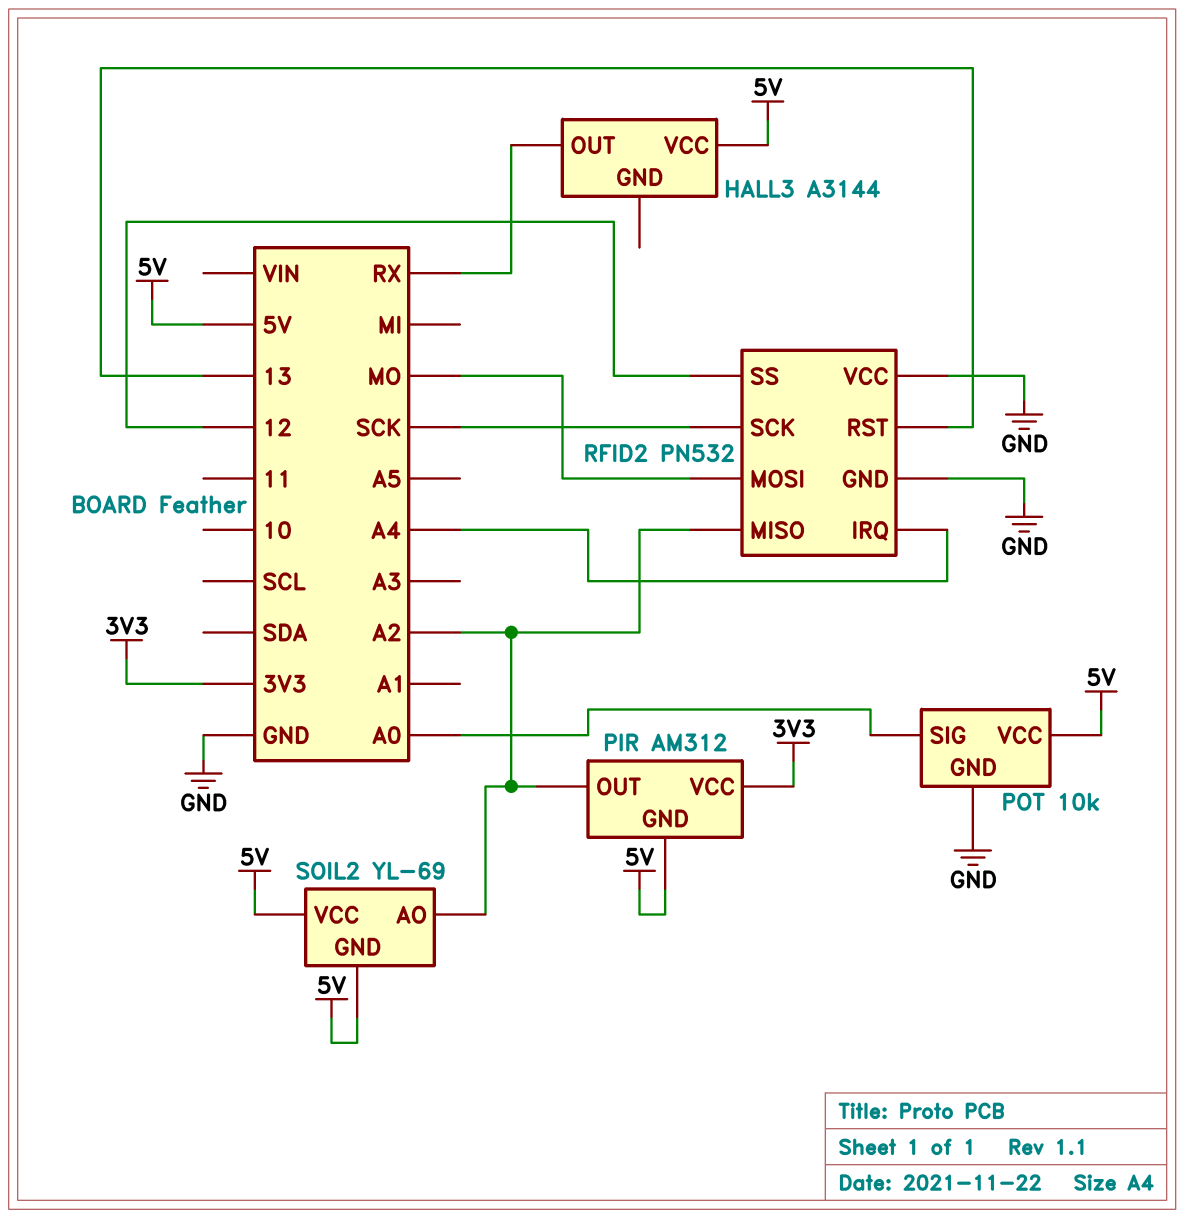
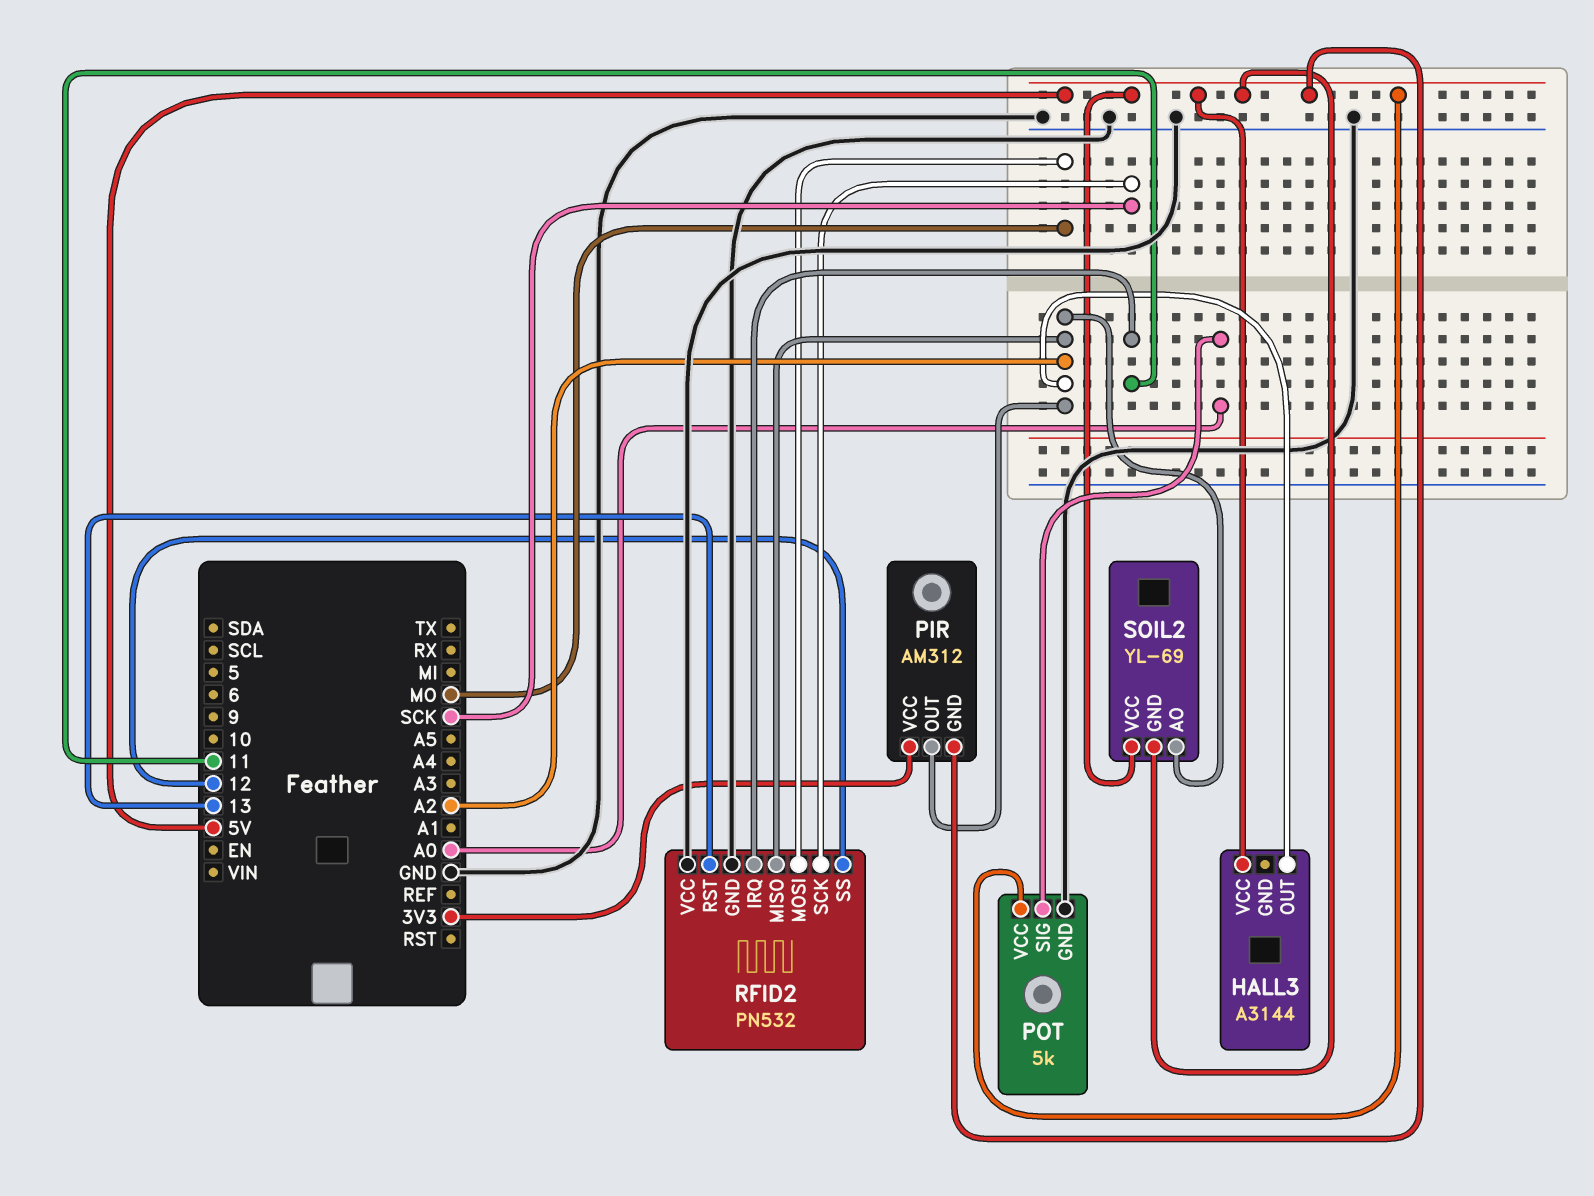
HALL3 pin OUT: RX -> A2
POT: 10k -> 5k
RFID2 pin IRQ: A4 -> 11

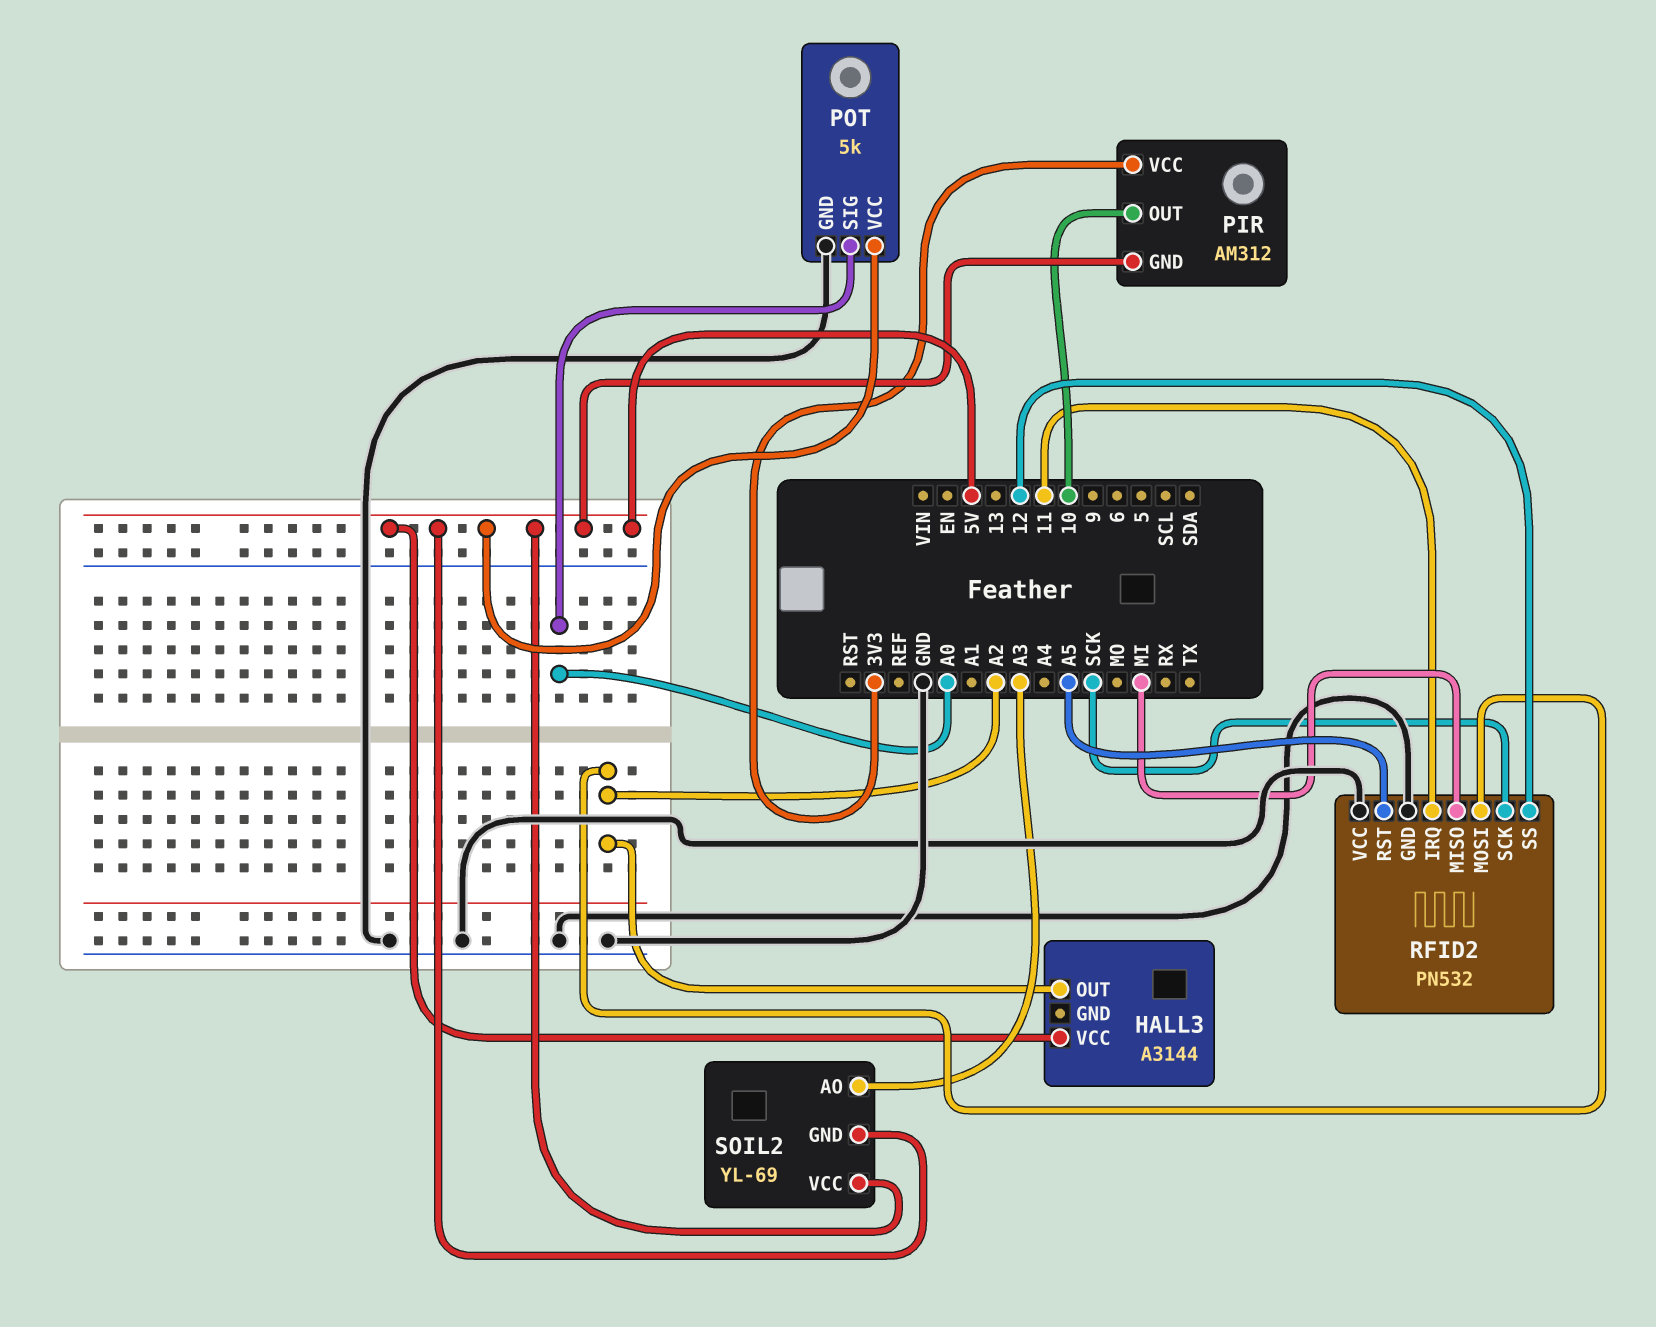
PIR pin OUT: A2 -> 10
RFID2 pin MISO: A2 -> MI
RFID2 pin MOSI: MO -> A2
RFID2 pin RST: 13 -> A5
SOIL2 pin AO: A2 -> A3

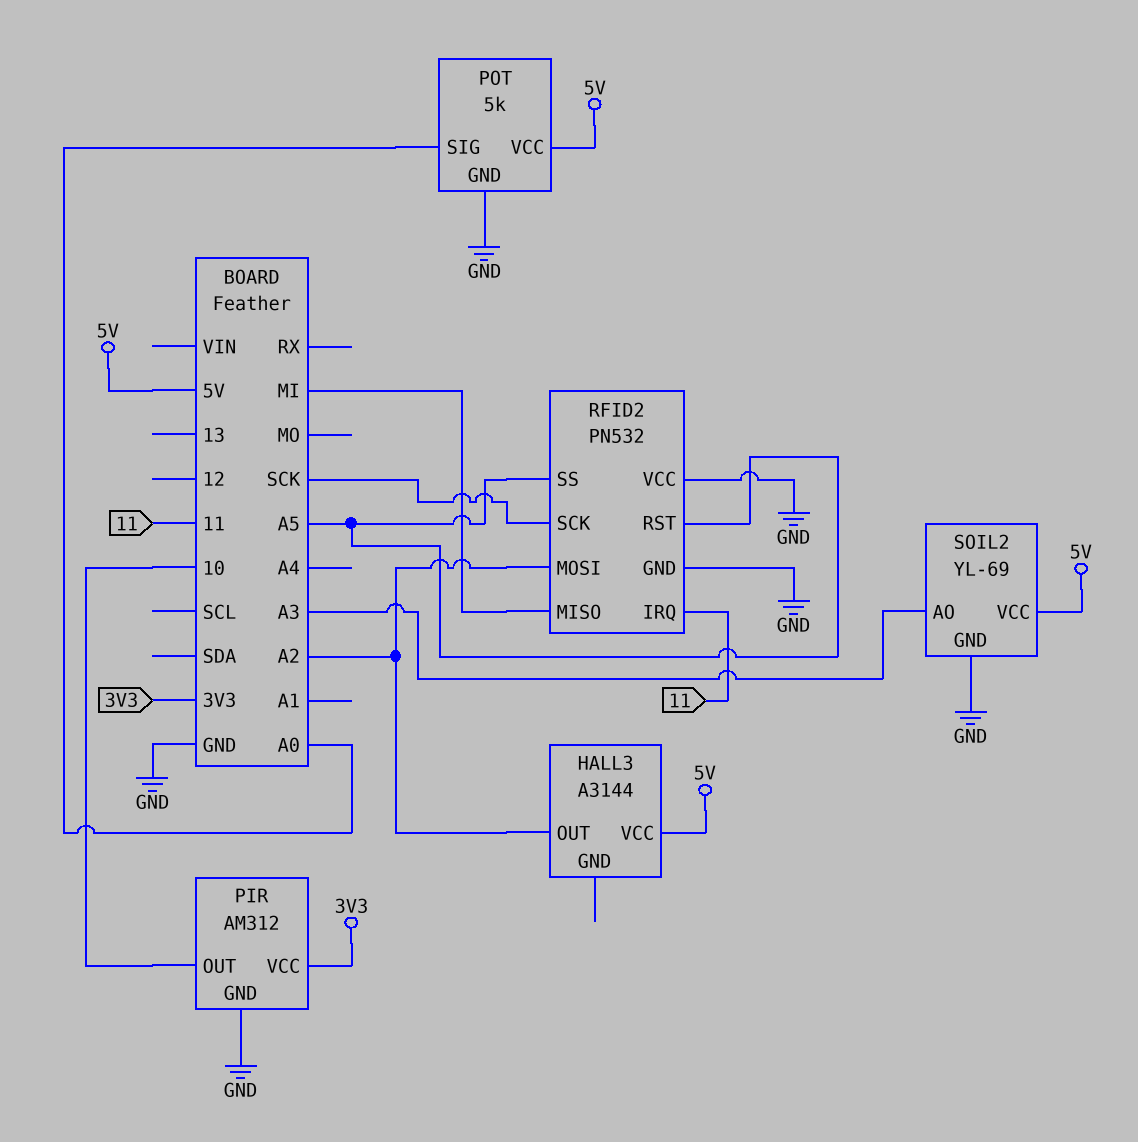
PIR pin GND: 5V -> GND
RFID2 pin SS: 12 -> A5
SOIL2 pin GND: 5V -> GND

